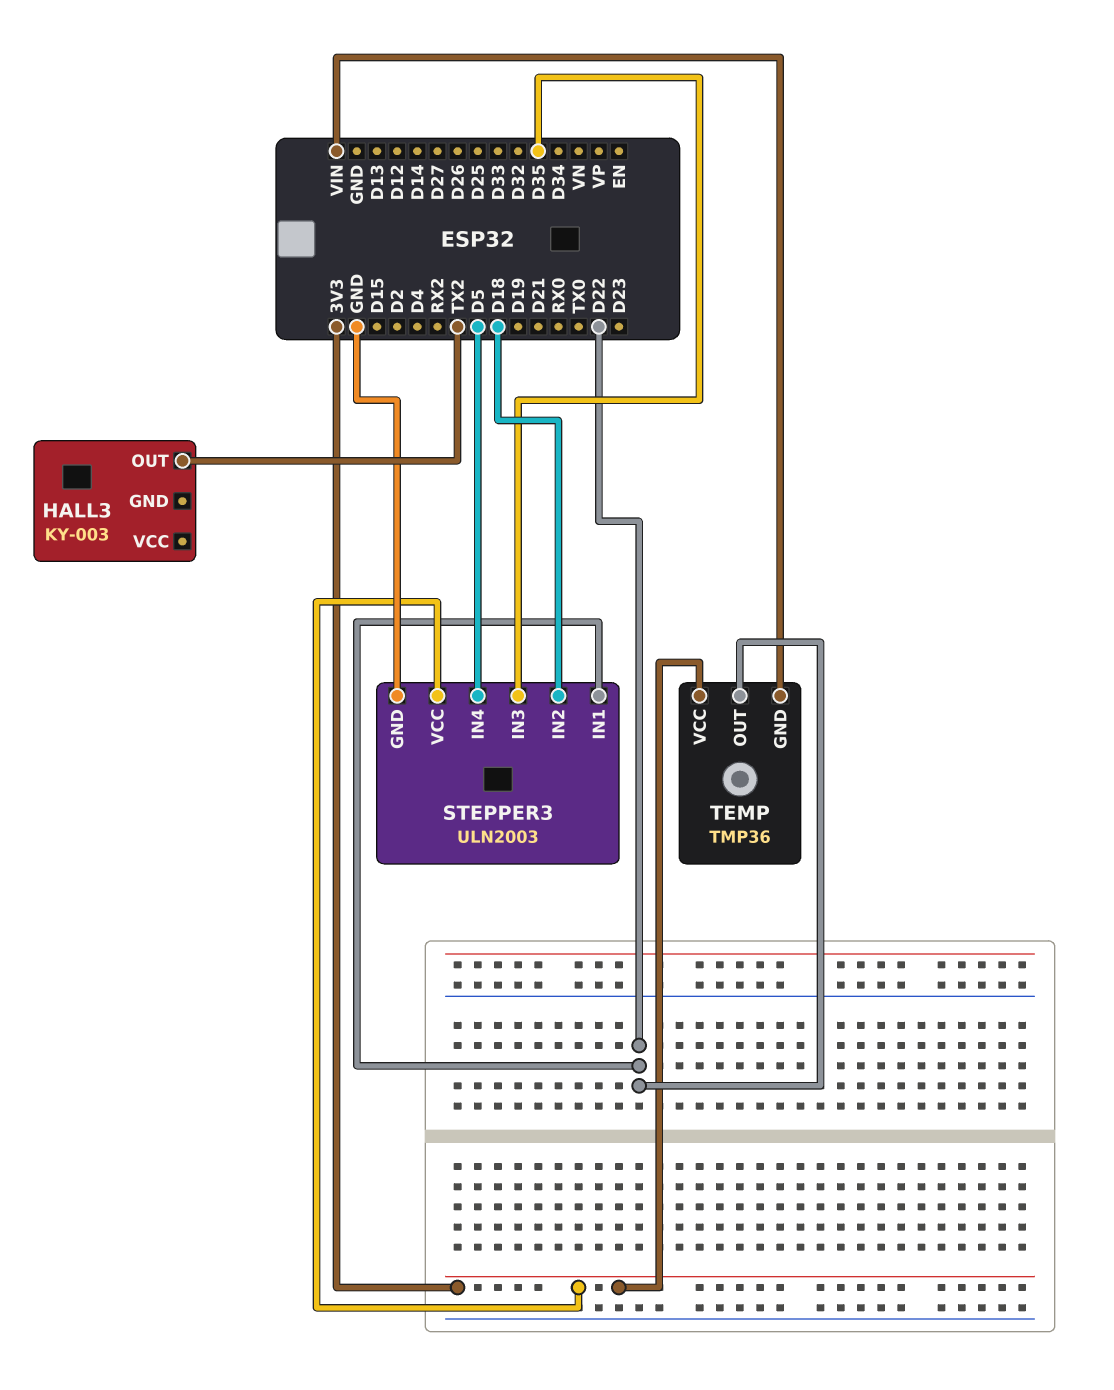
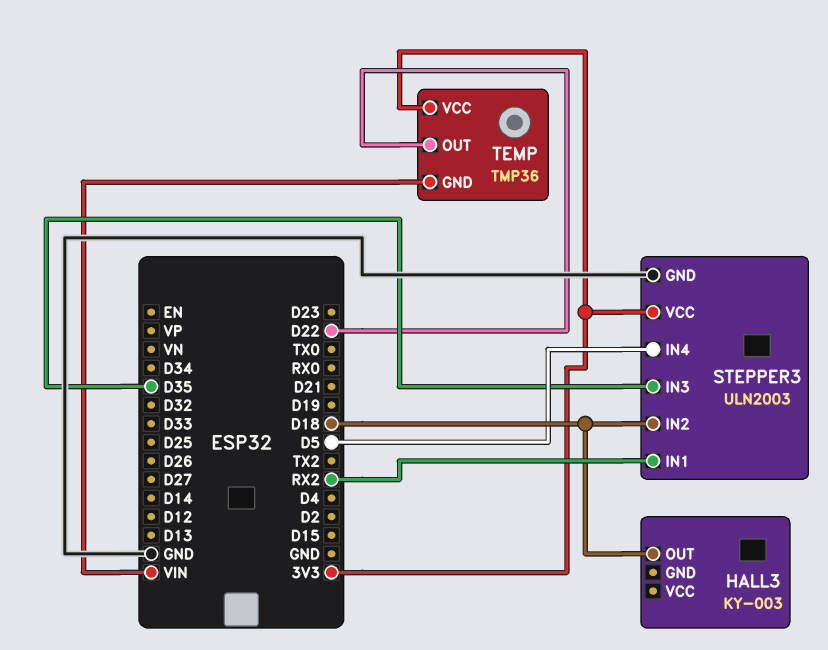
HALL3 pin OUT: TX2 -> D18
STEPPER3 pin IN1: D22 -> RX2

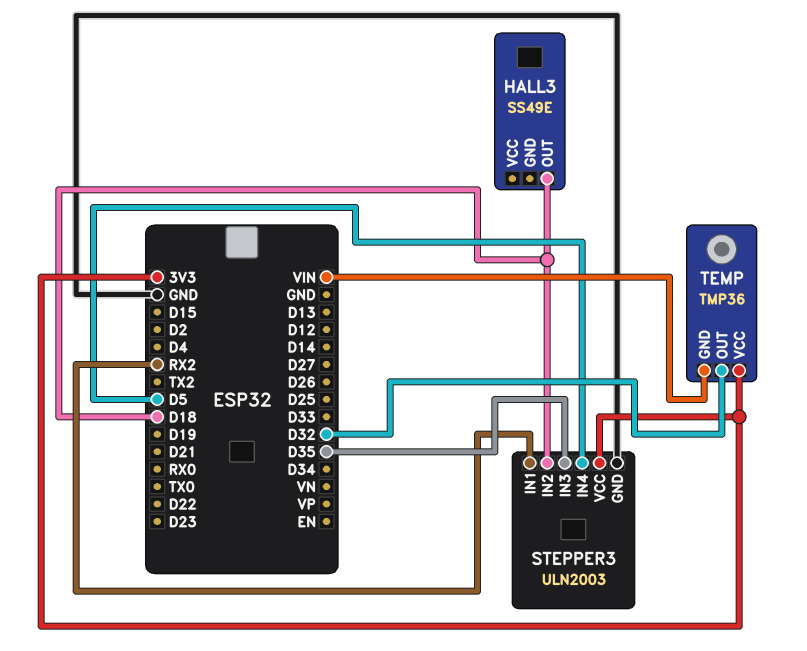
HALL3: KY-003 -> SS49E
TEMP pin OUT: D22 -> D32

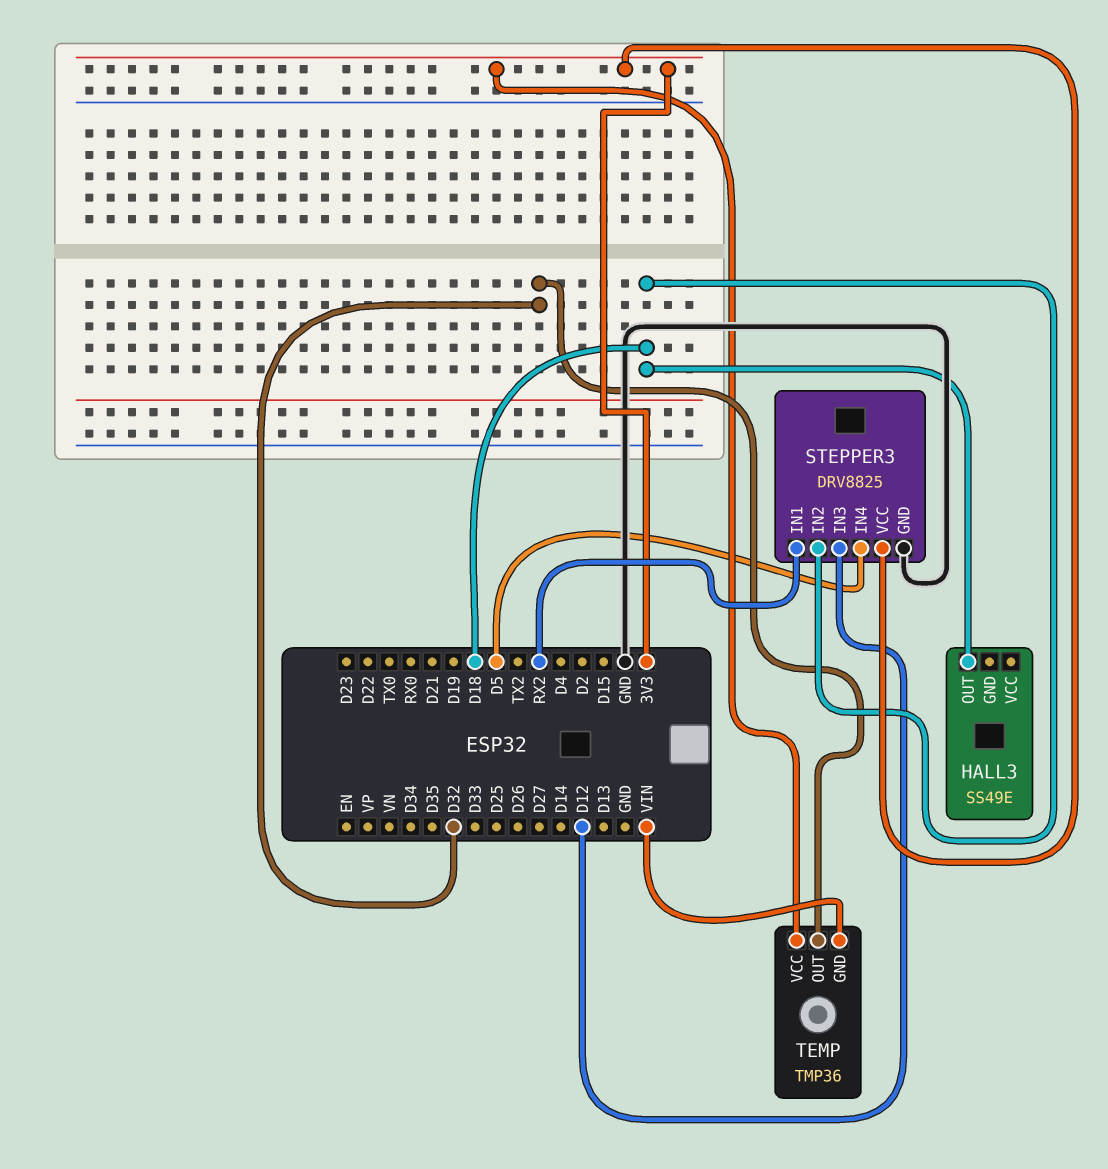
STEPPER3: ULN2003 -> DRV8825
STEPPER3 pin IN3: D35 -> D12

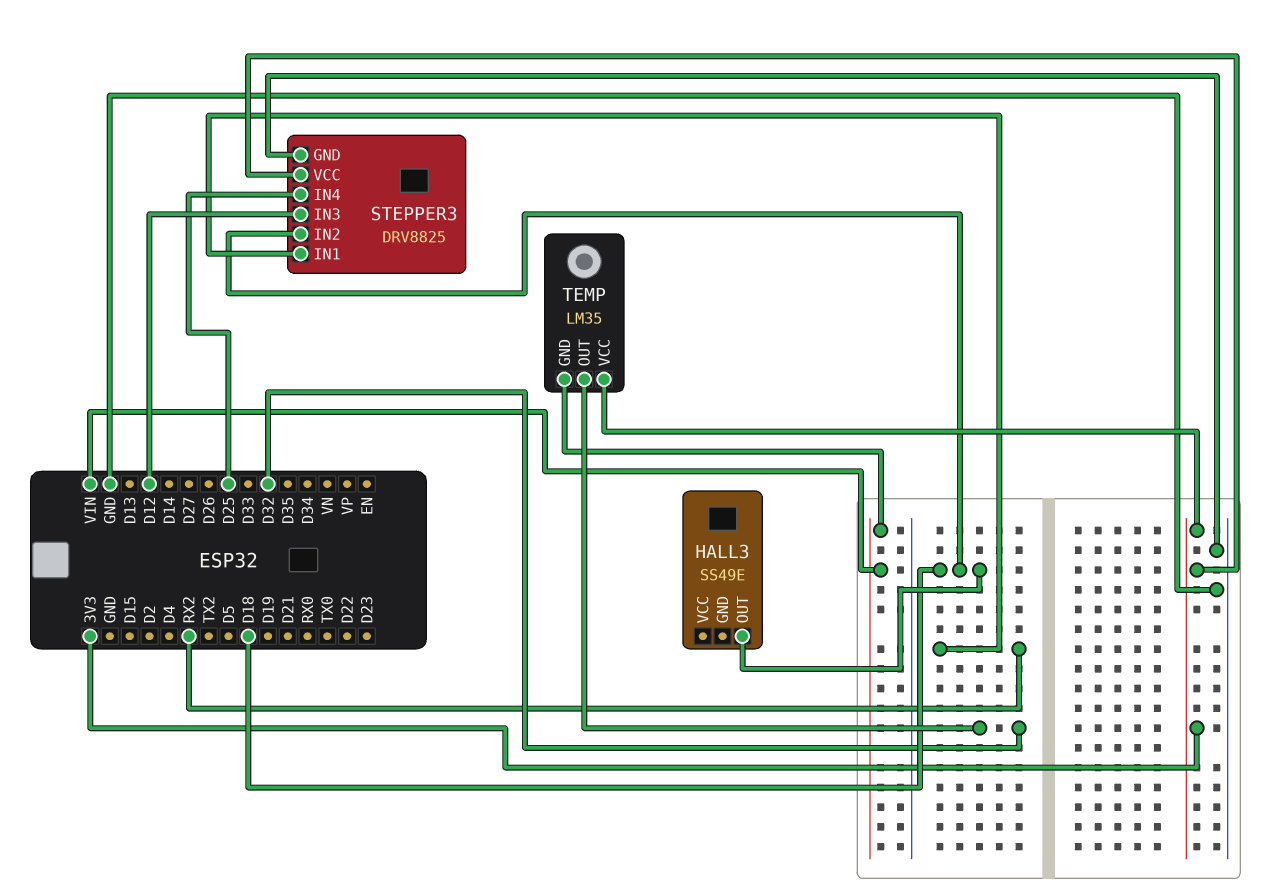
STEPPER3 pin IN4: D5 -> D25
TEMP: TMP36 -> LM35

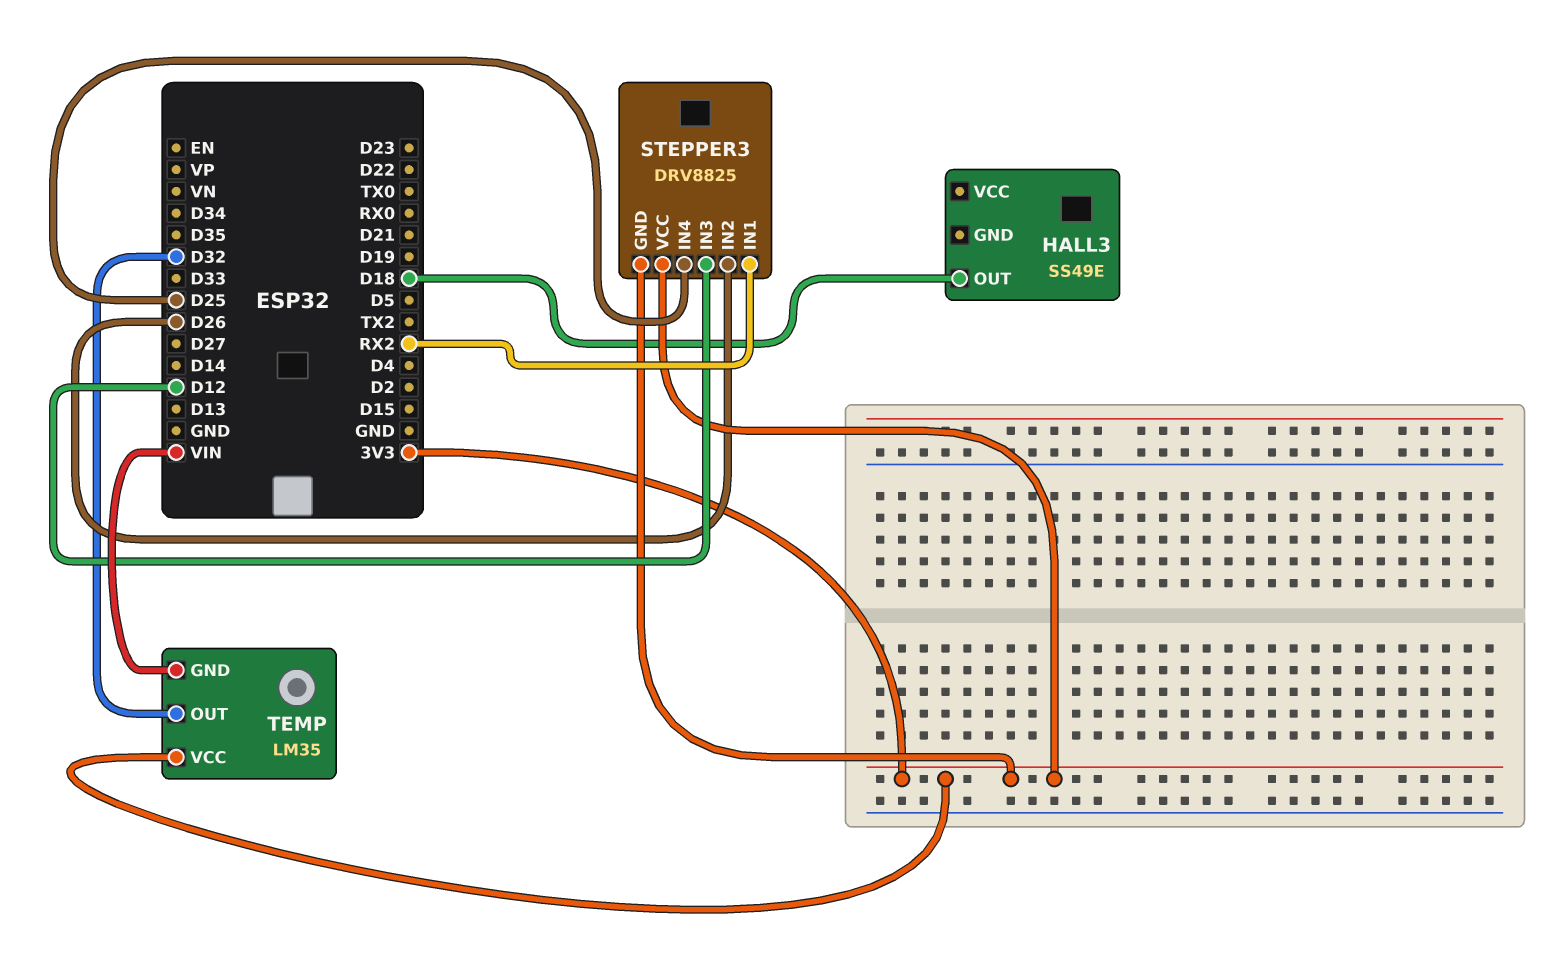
STEPPER3 pin GND: GND -> 3V3
STEPPER3 pin IN2: D18 -> D26

